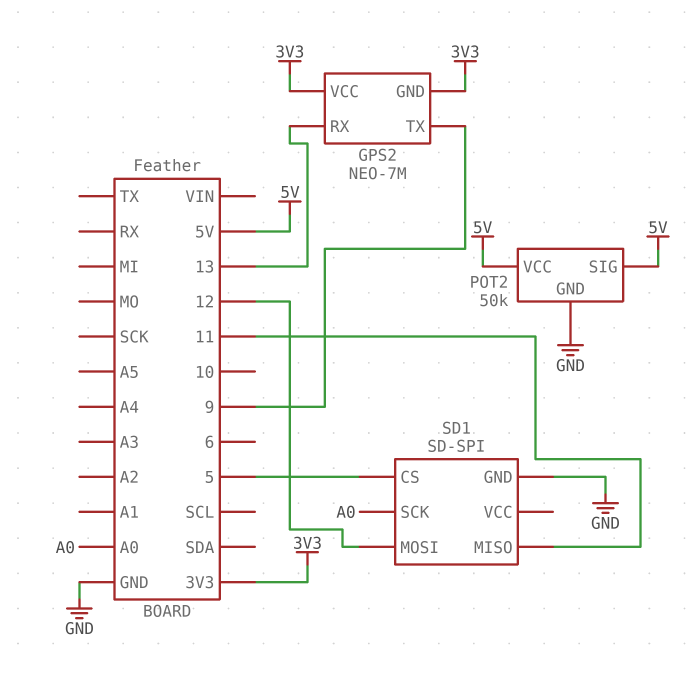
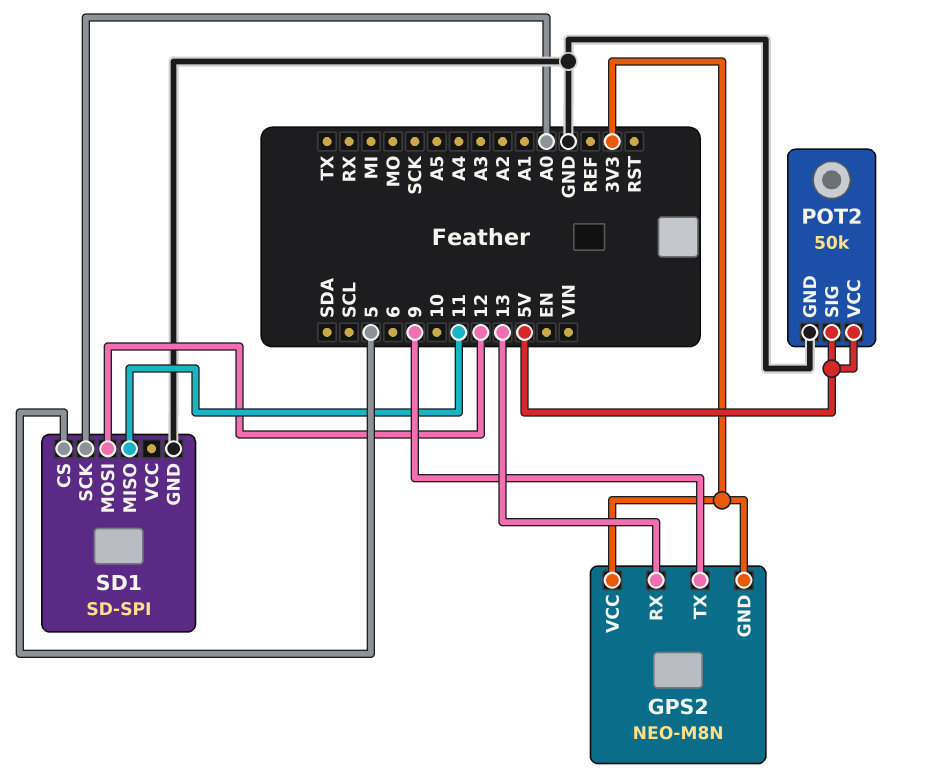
GPS2: NEO-7M -> NEO-M8N

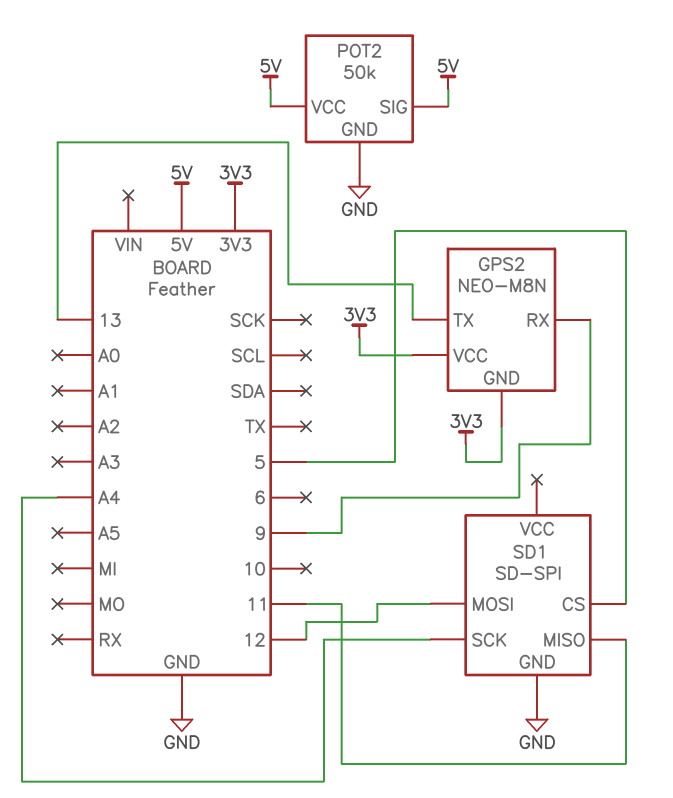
GPS2 pin RX: 13 -> 9
GPS2 pin TX: 9 -> 13
SD1 pin SCK: A0 -> A4

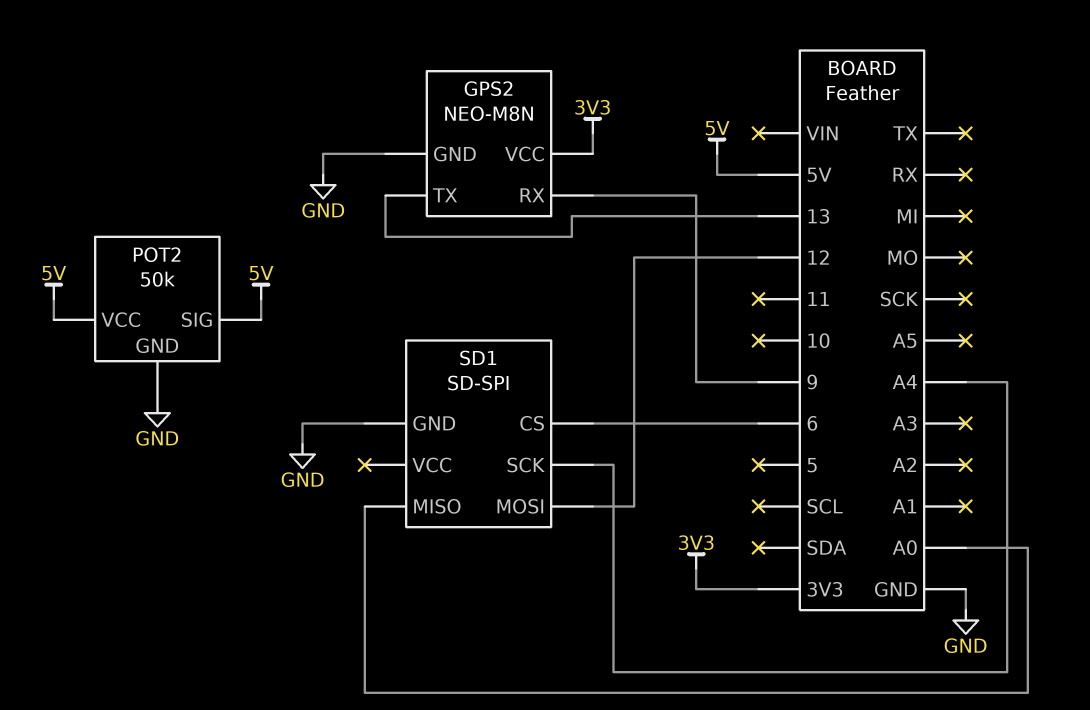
GPS2 pin GND: 3V3 -> GND
SD1 pin CS: 5 -> 6
SD1 pin MISO: 11 -> A0

